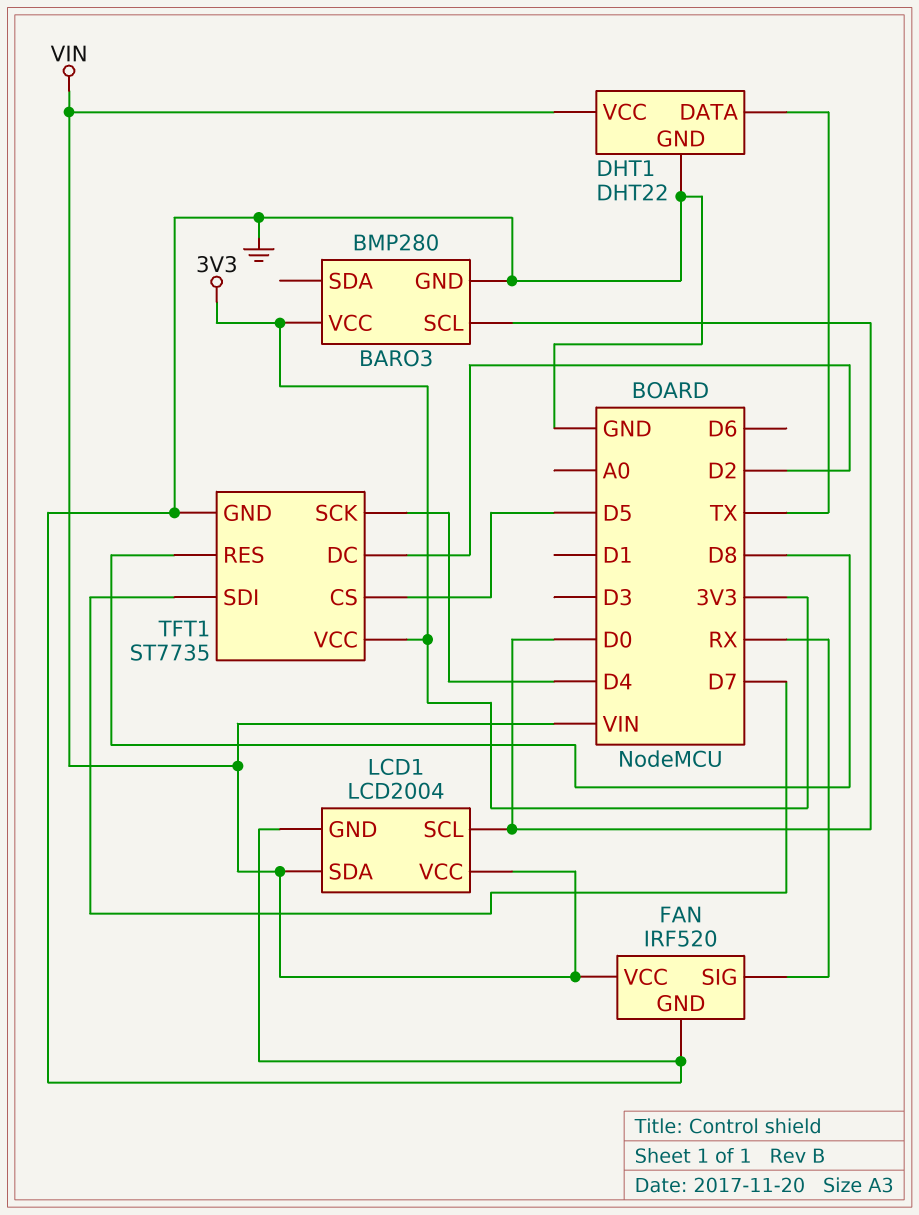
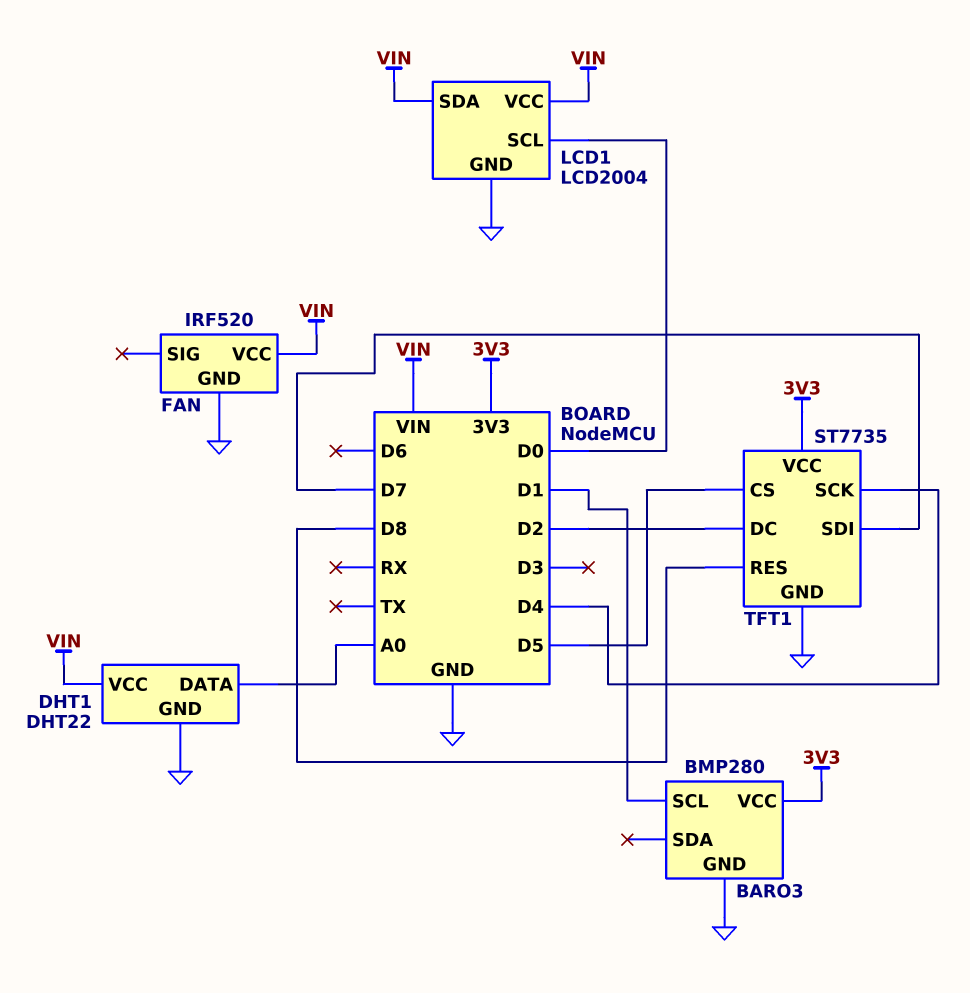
BARO3 pin SCL: D0 -> D1
DHT1 pin DATA: TX -> A0
FAN pin SIG: RX -> none

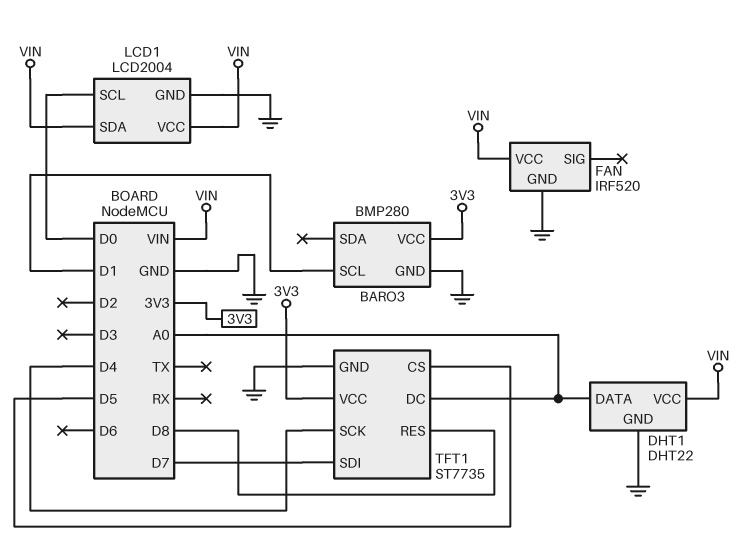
TFT1 pin DC: D2 -> A0

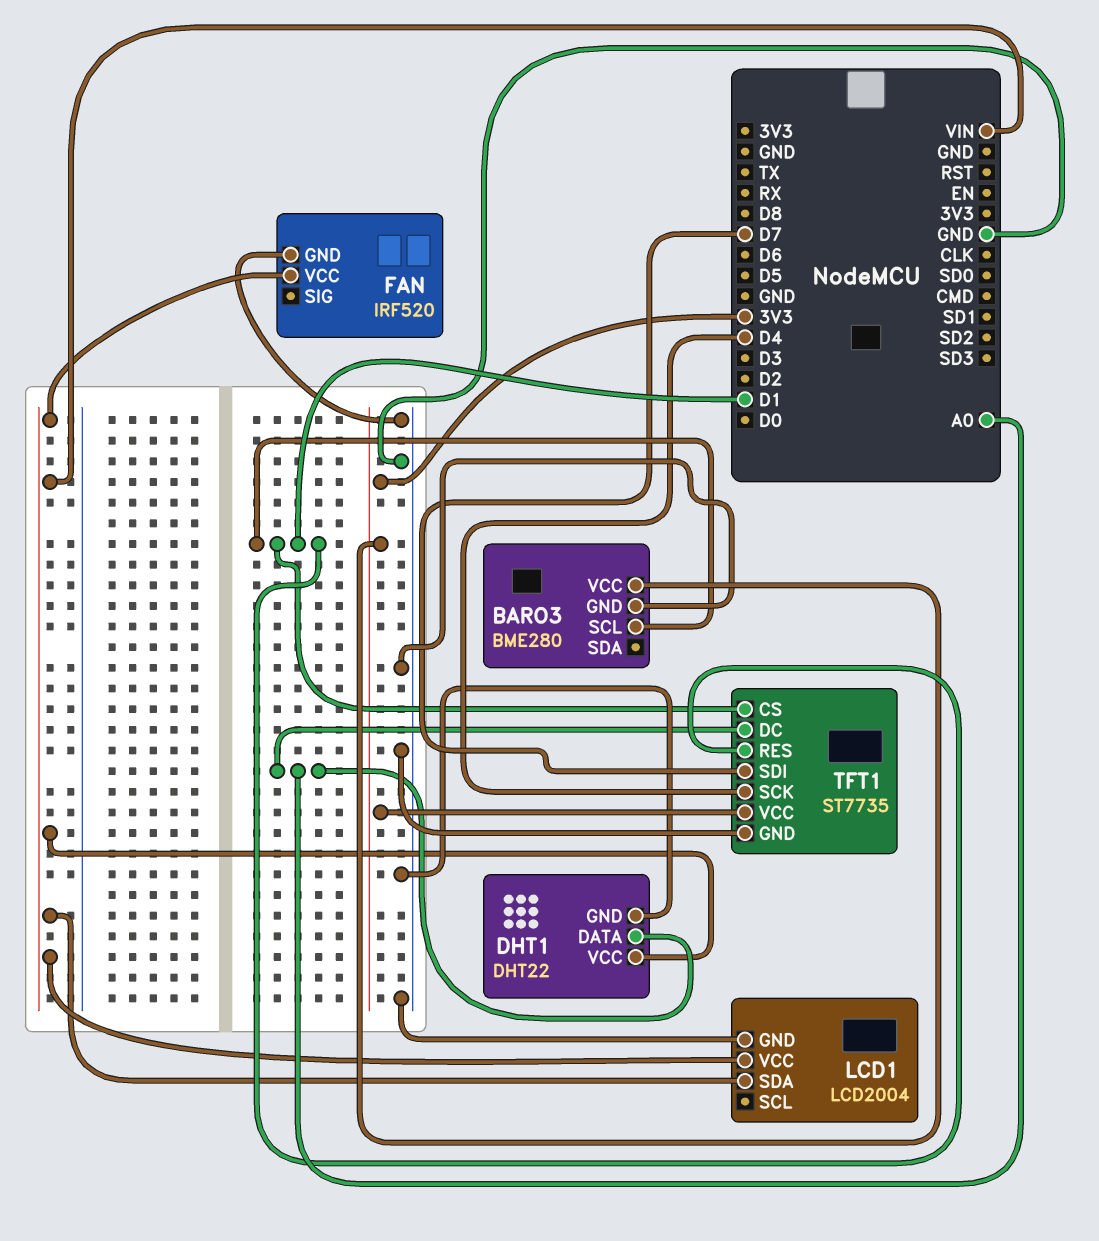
BARO3: BMP280 -> BME280
LCD1 pin SCL: D0 -> none
TFT1 pin CS: D5 -> D1
TFT1 pin RES: D8 -> D1

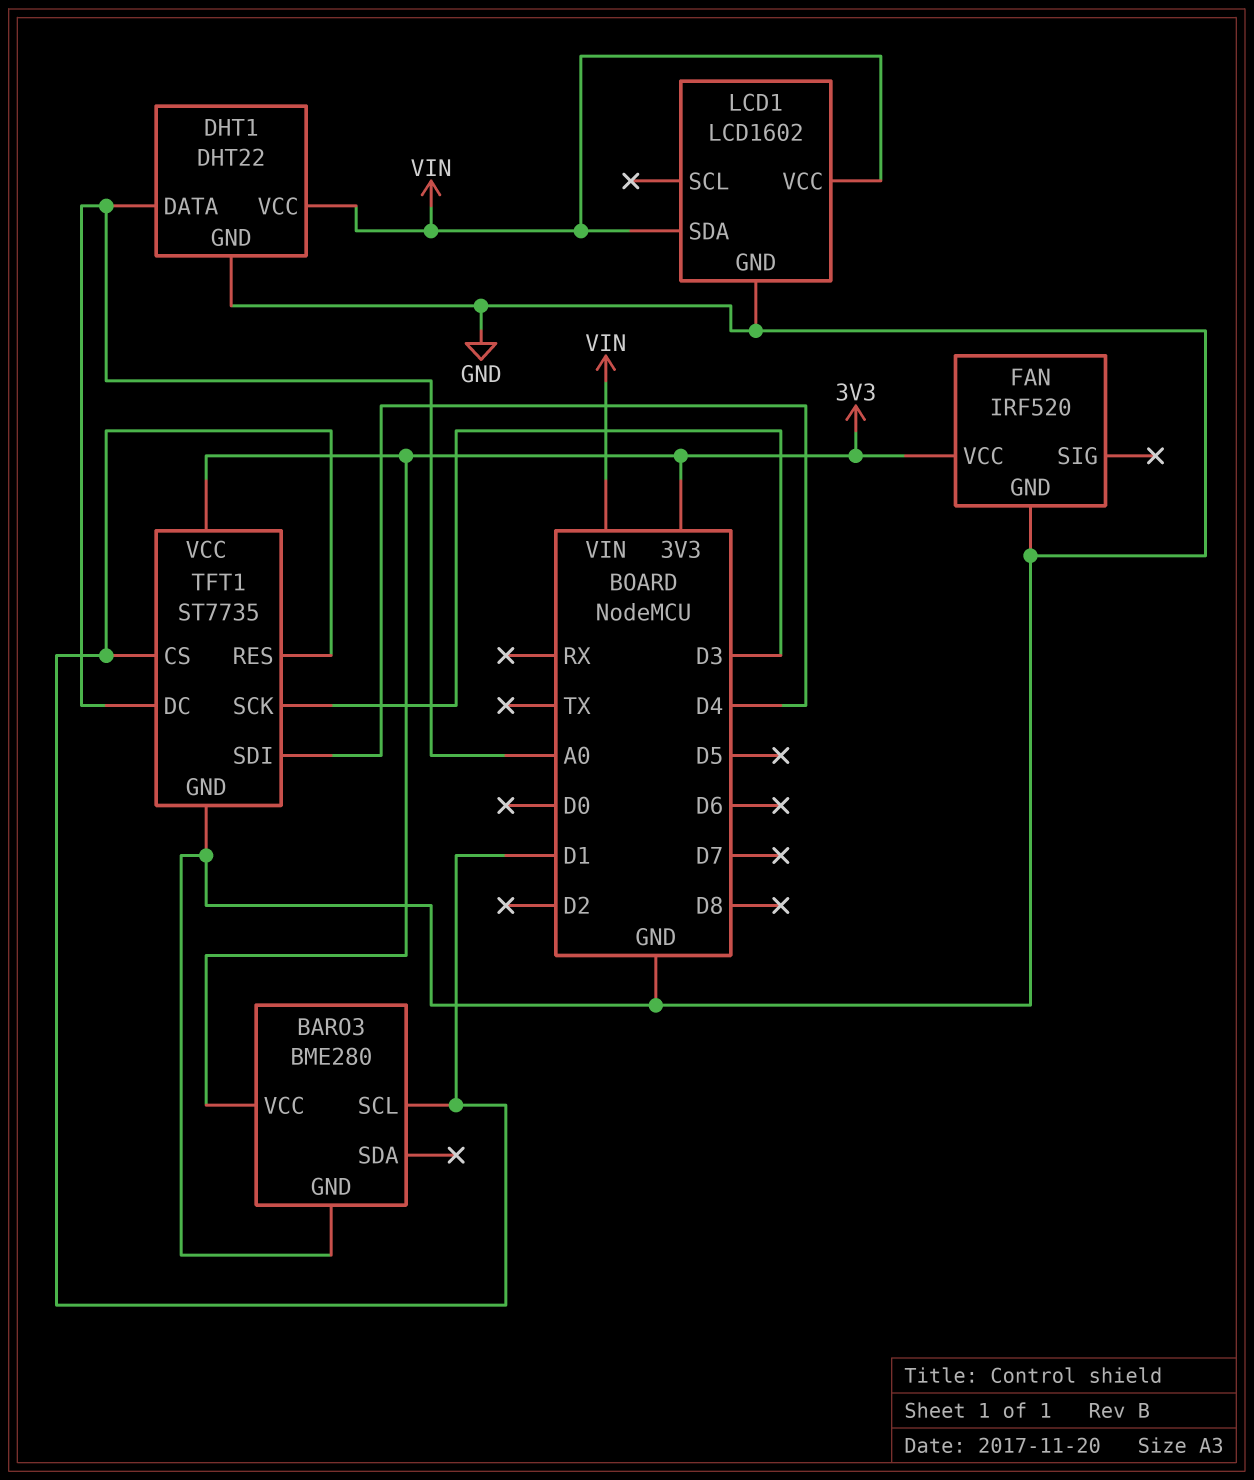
FAN pin VCC: VIN -> 3V3
LCD1: LCD2004 -> LCD1602
TFT1 pin SCK: D4 -> D3
TFT1 pin SDI: D7 -> D4

